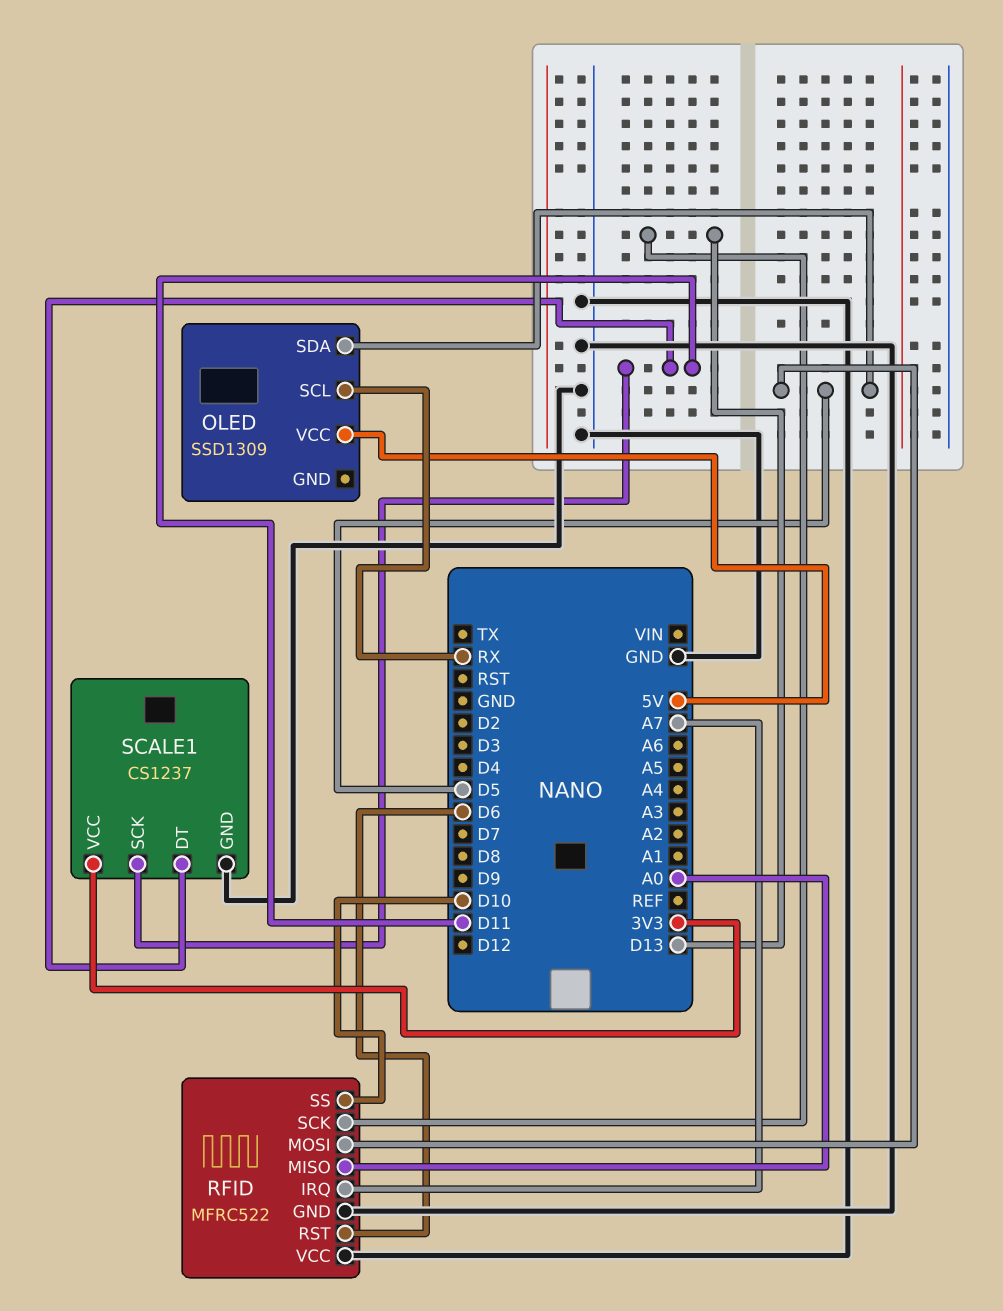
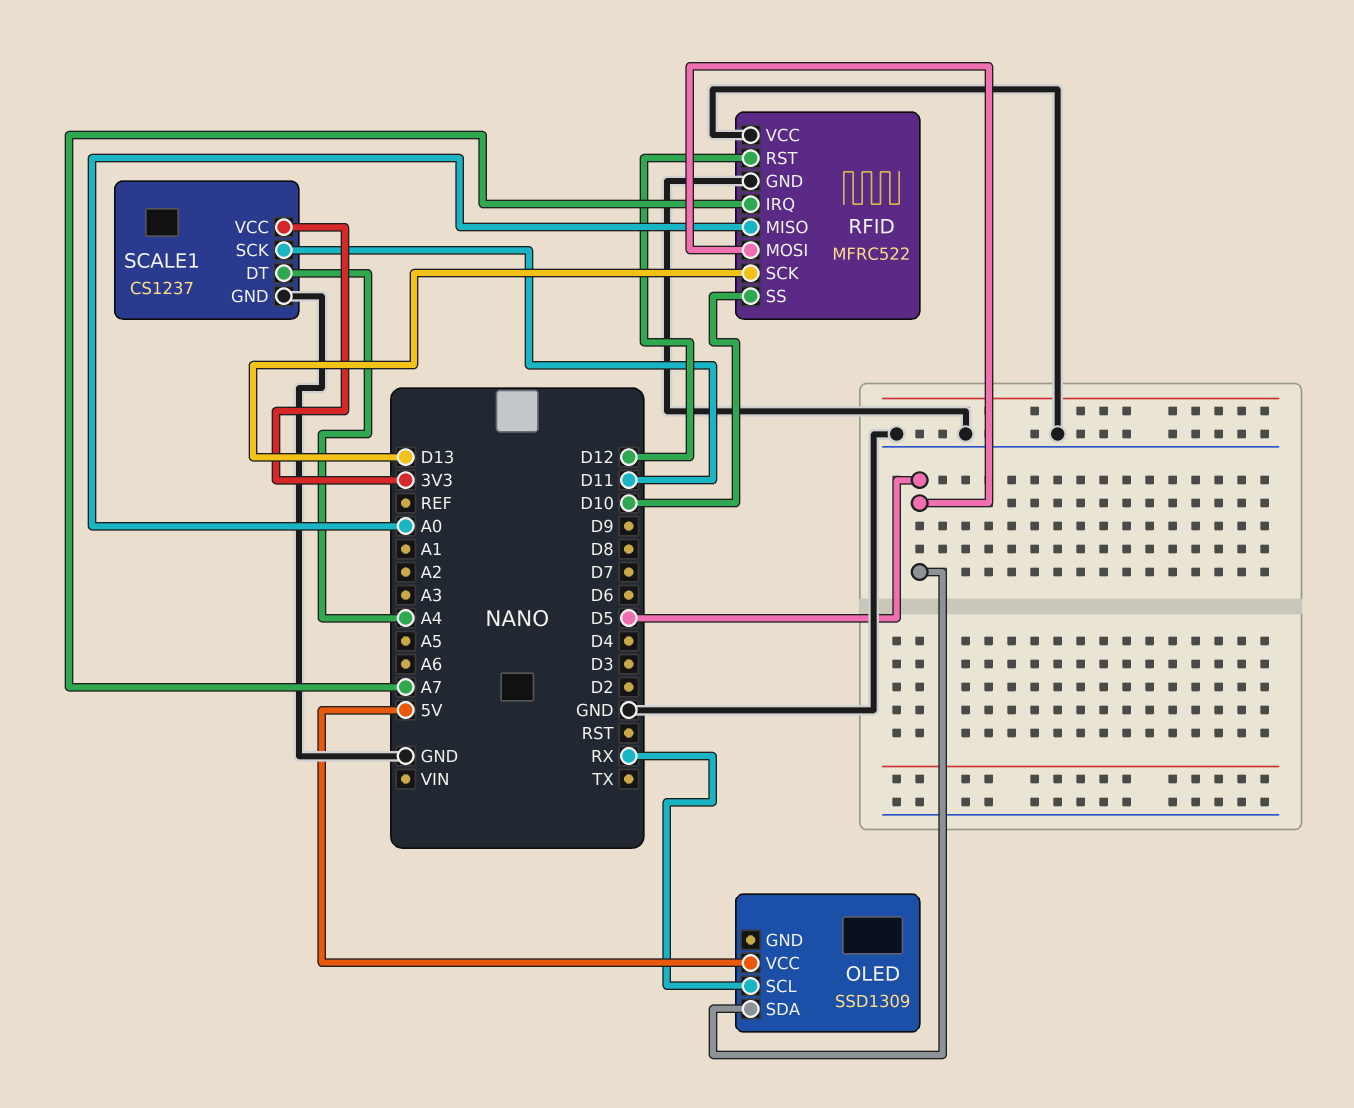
RFID pin RST: D6 -> D12
SCALE1 pin DT: D11 -> A4

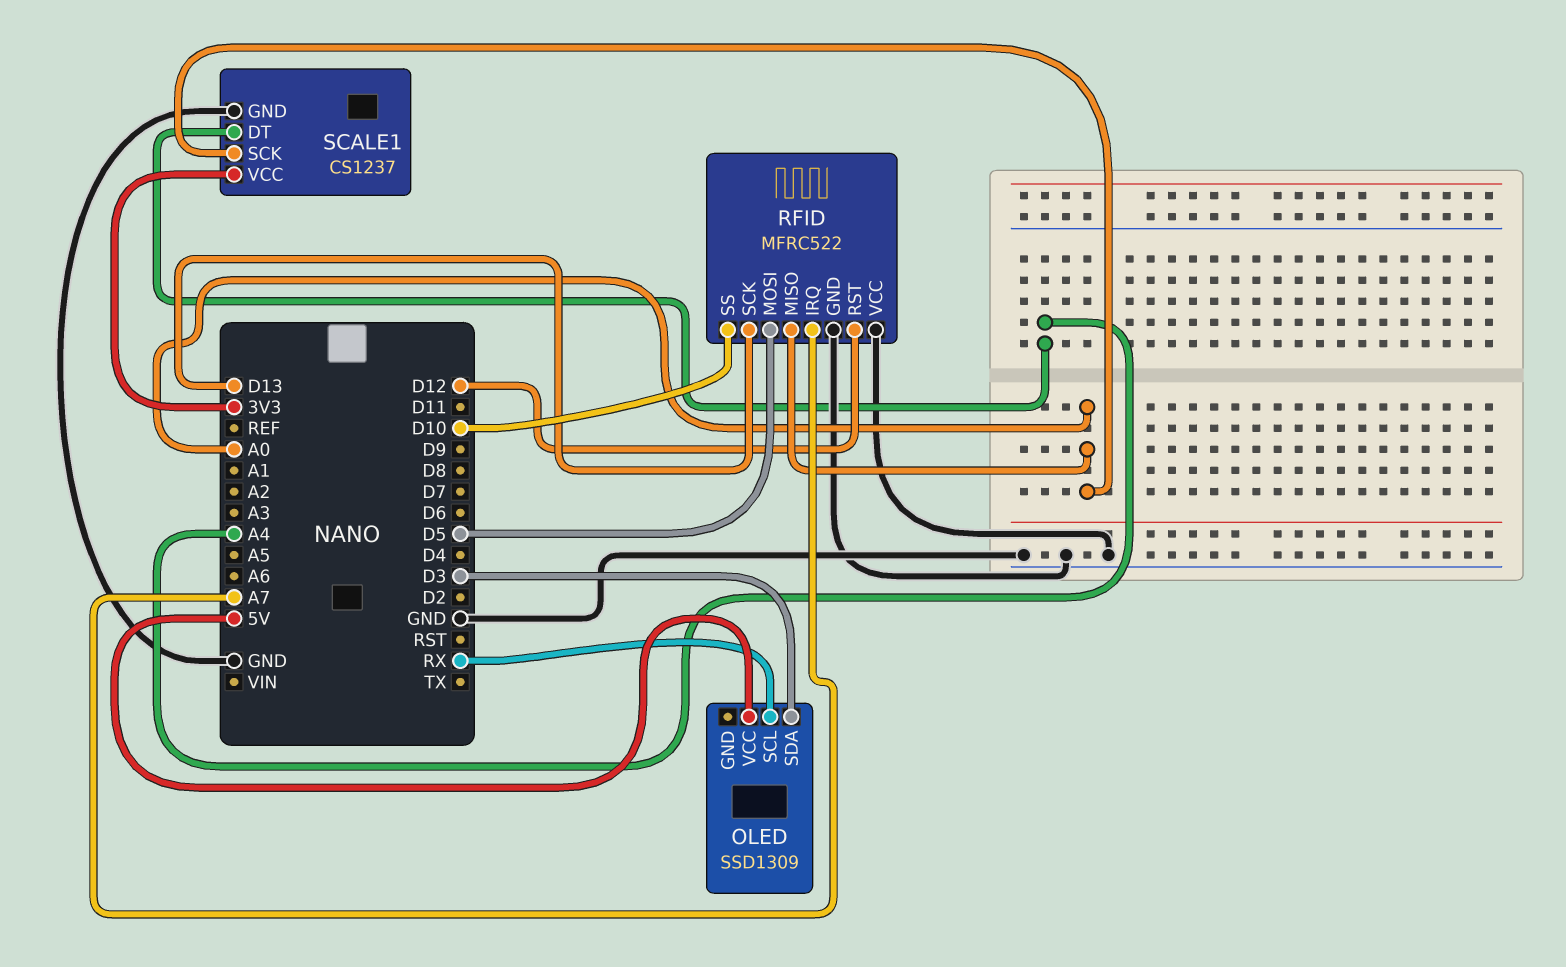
OLED pin SDA: D5 -> D3
SCALE1 pin SCK: D11 -> A0

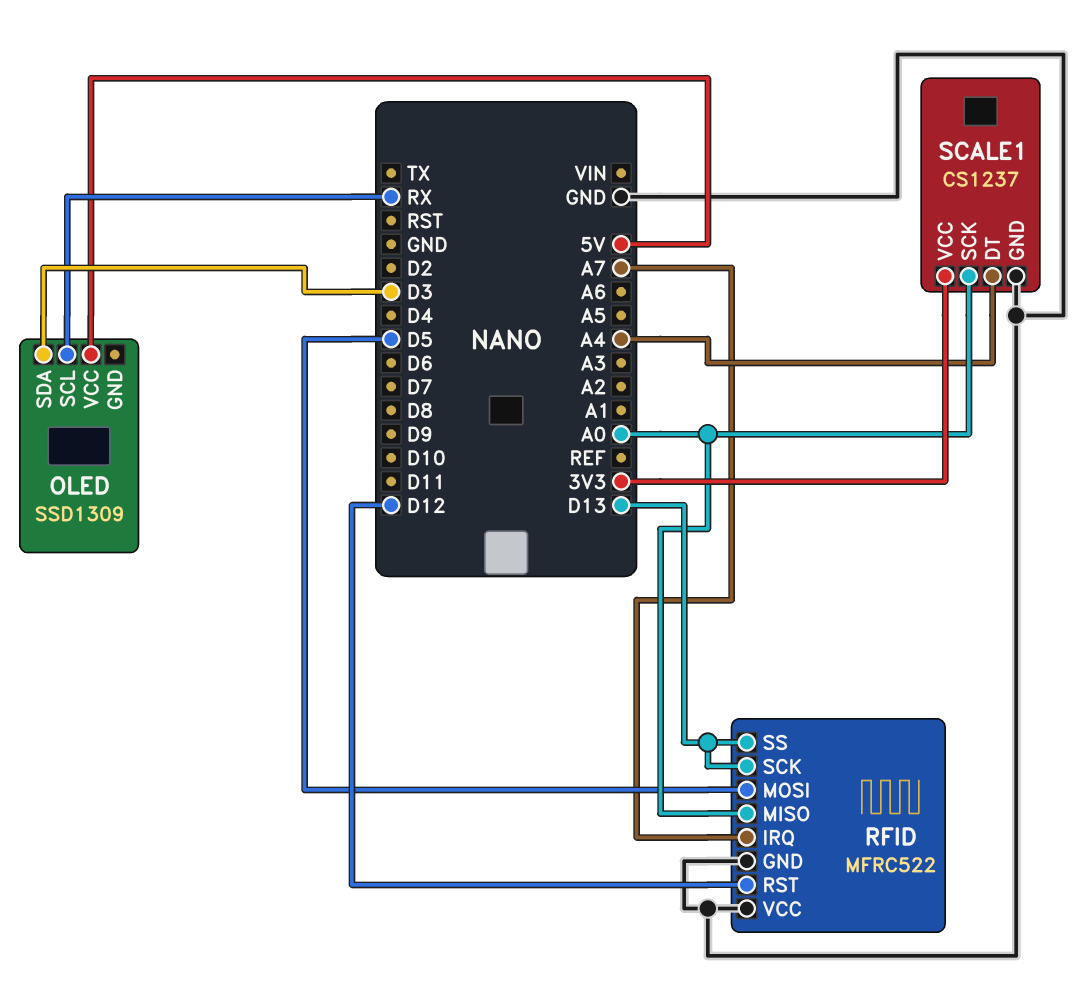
RFID pin SS: D10 -> D13

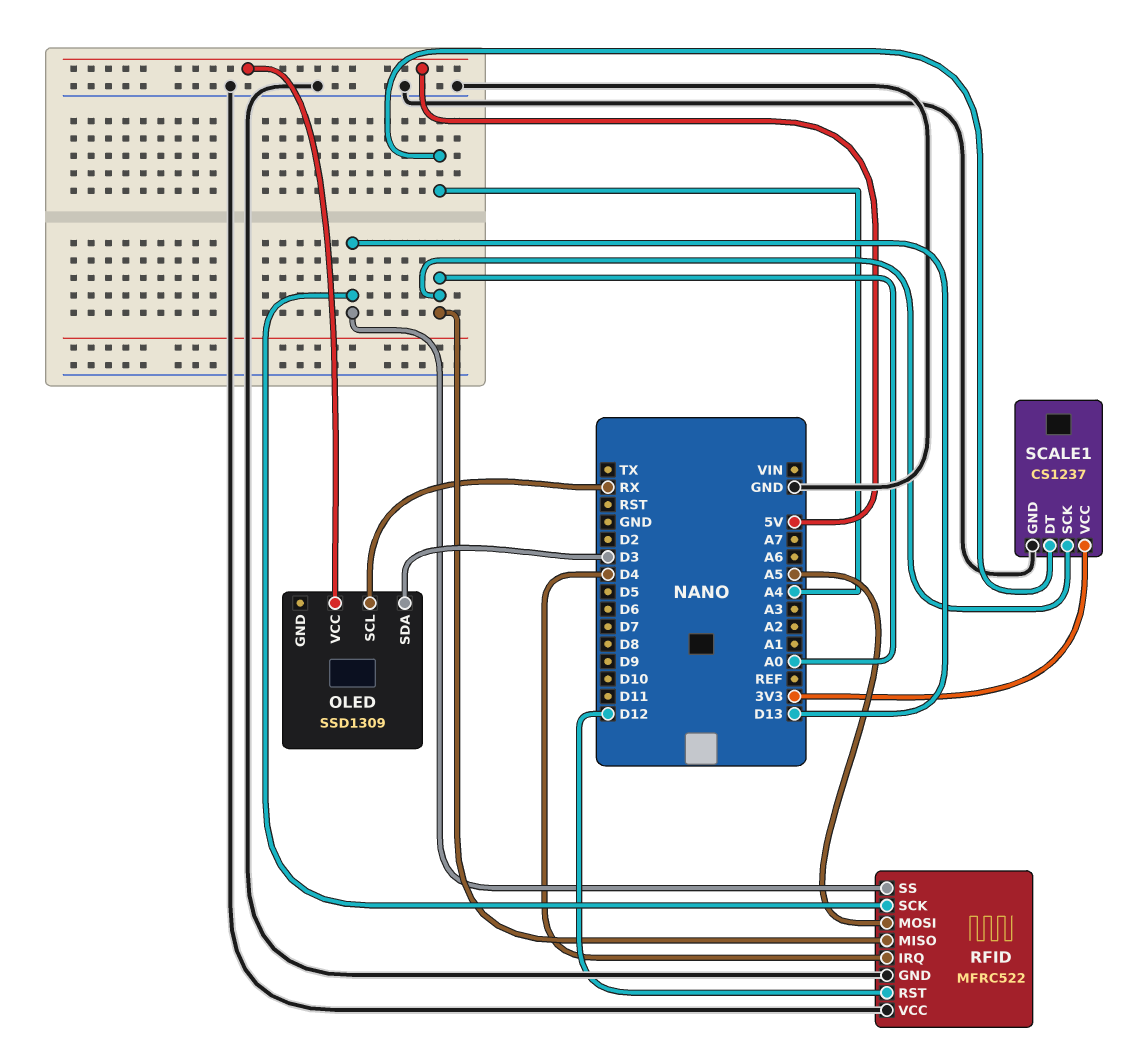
RFID pin IRQ: A7 -> D4
RFID pin MOSI: D5 -> A5

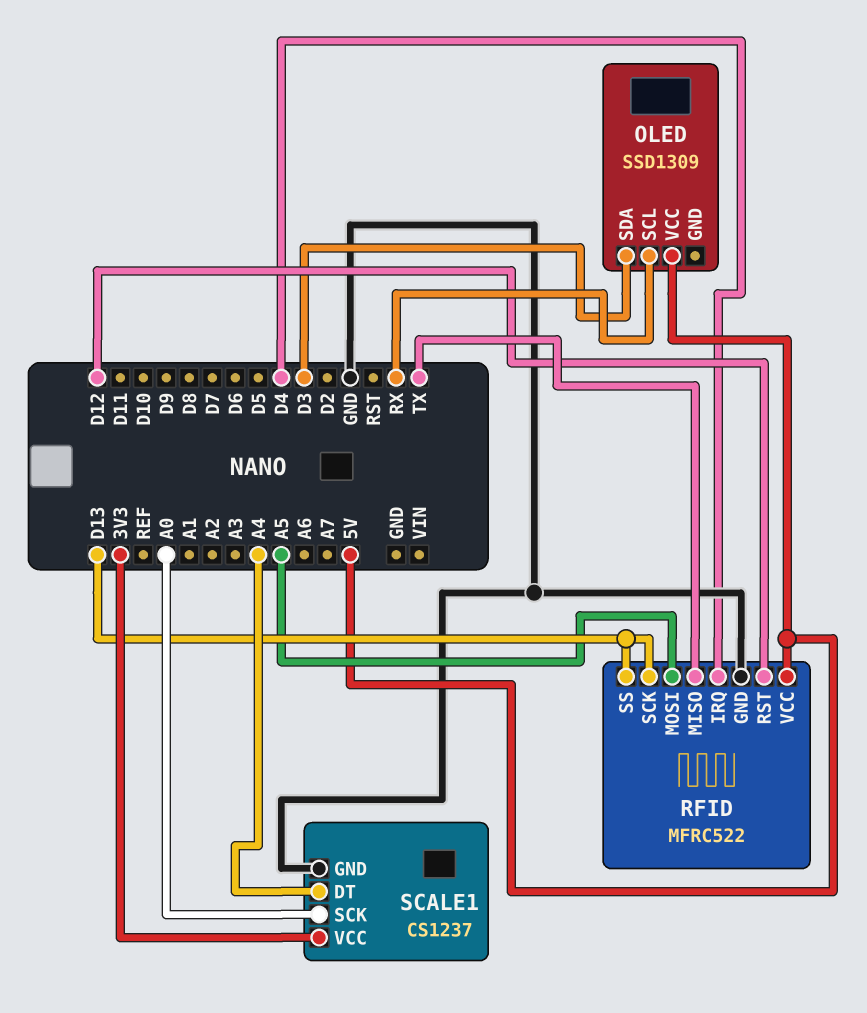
RFID pin MISO: A0 -> TX
RFID pin VCC: GND -> 5V

